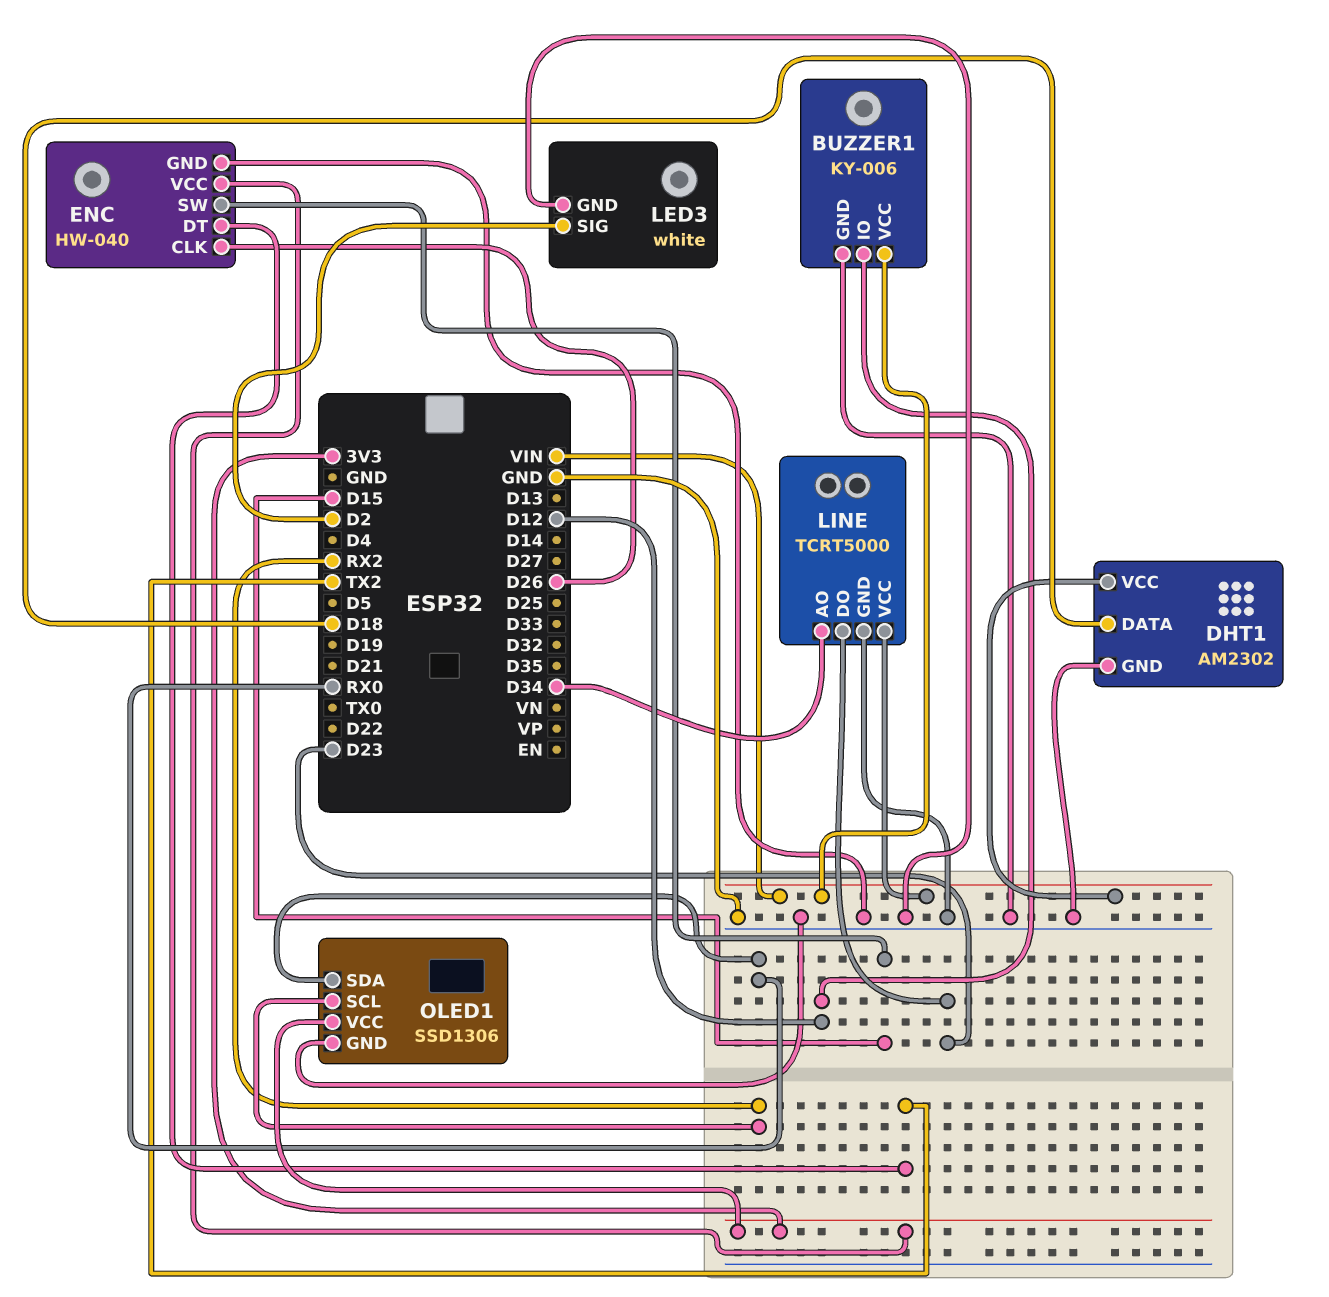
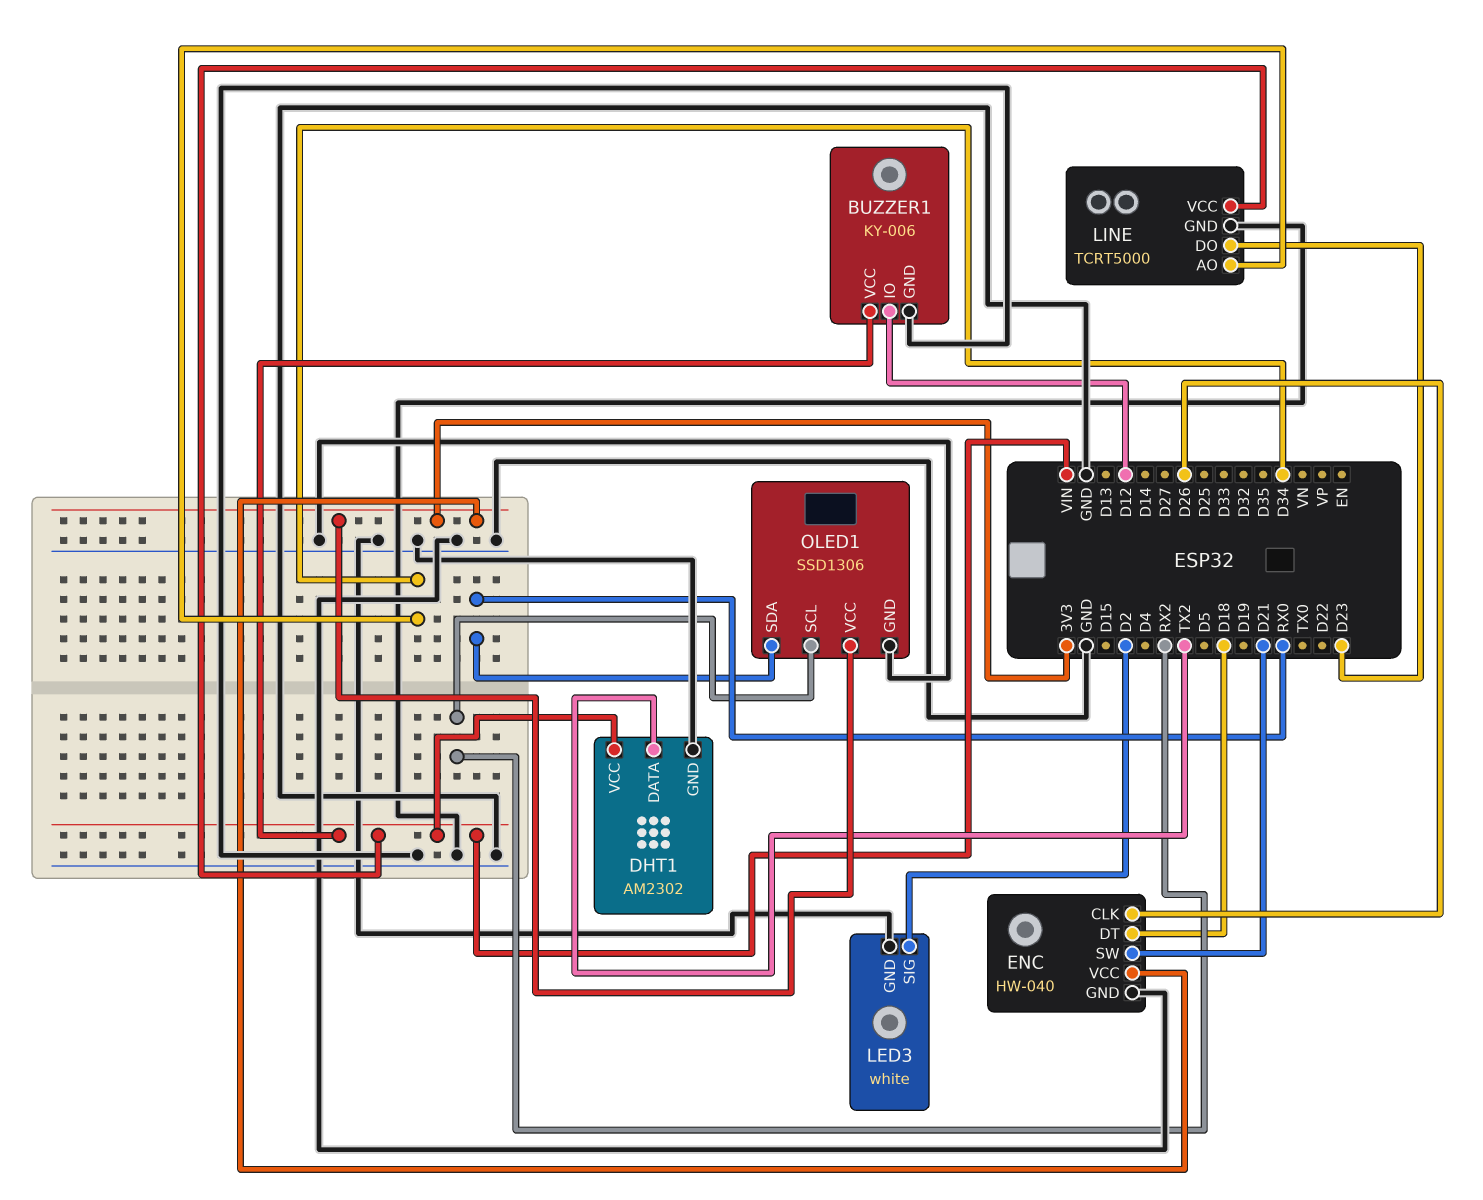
DHT1 pin DATA: D18 -> TX2
ENC pin DT: TX2 -> D18
ENC pin SW: D15 -> D21

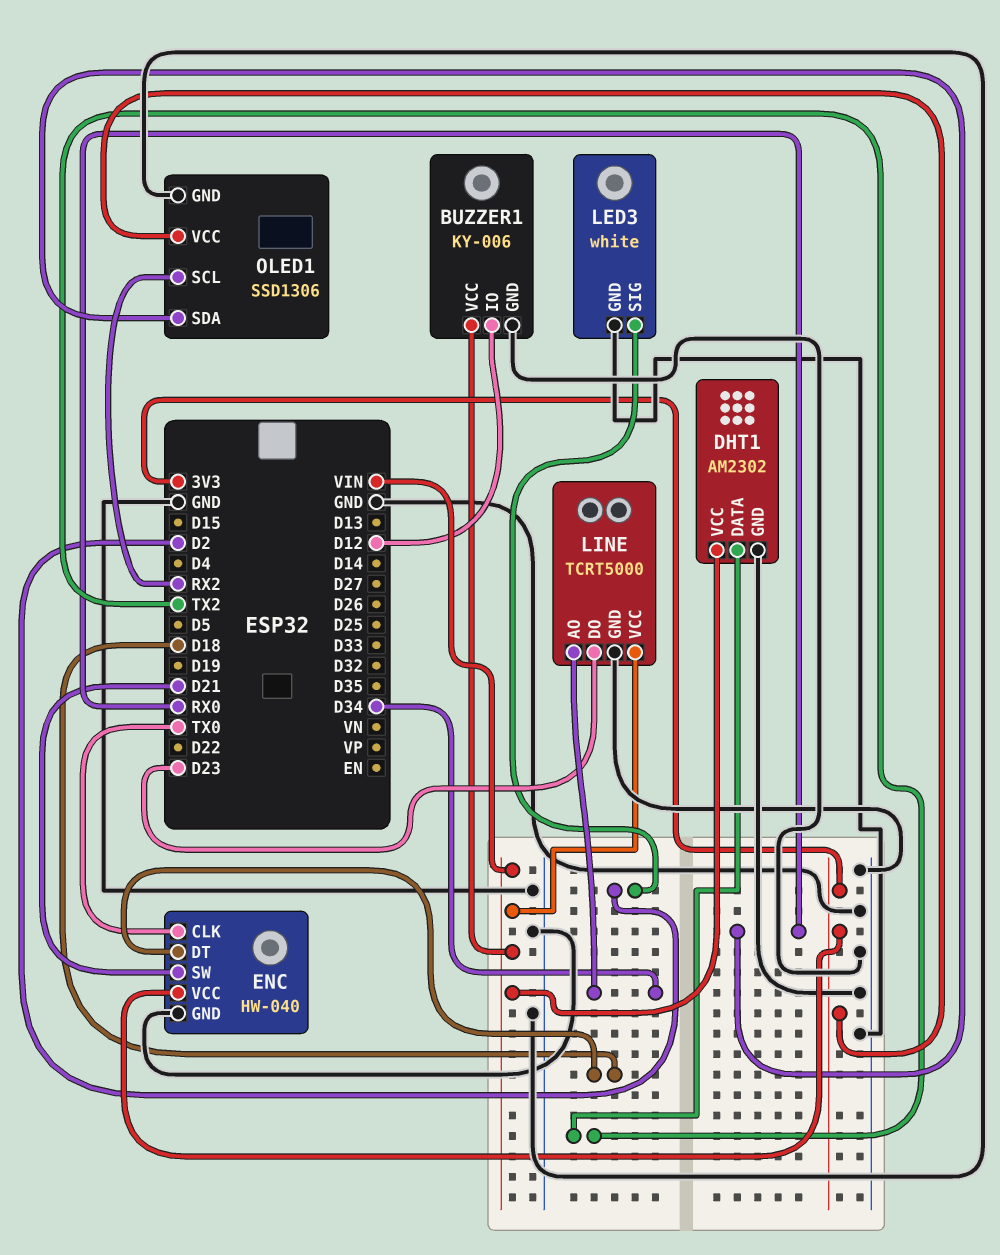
ENC pin CLK: D26 -> TX0

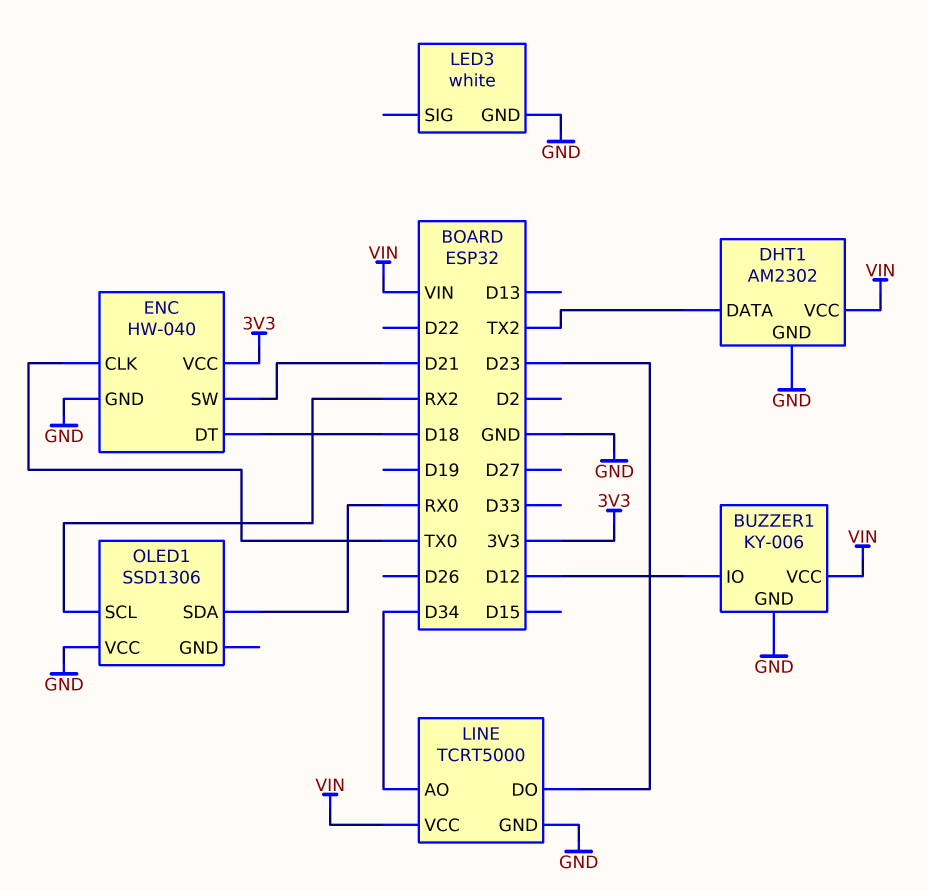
LED3 pin SIG: D2 -> none
OLED1 pin GND: GND -> none
OLED1 pin VCC: 3V3 -> GND

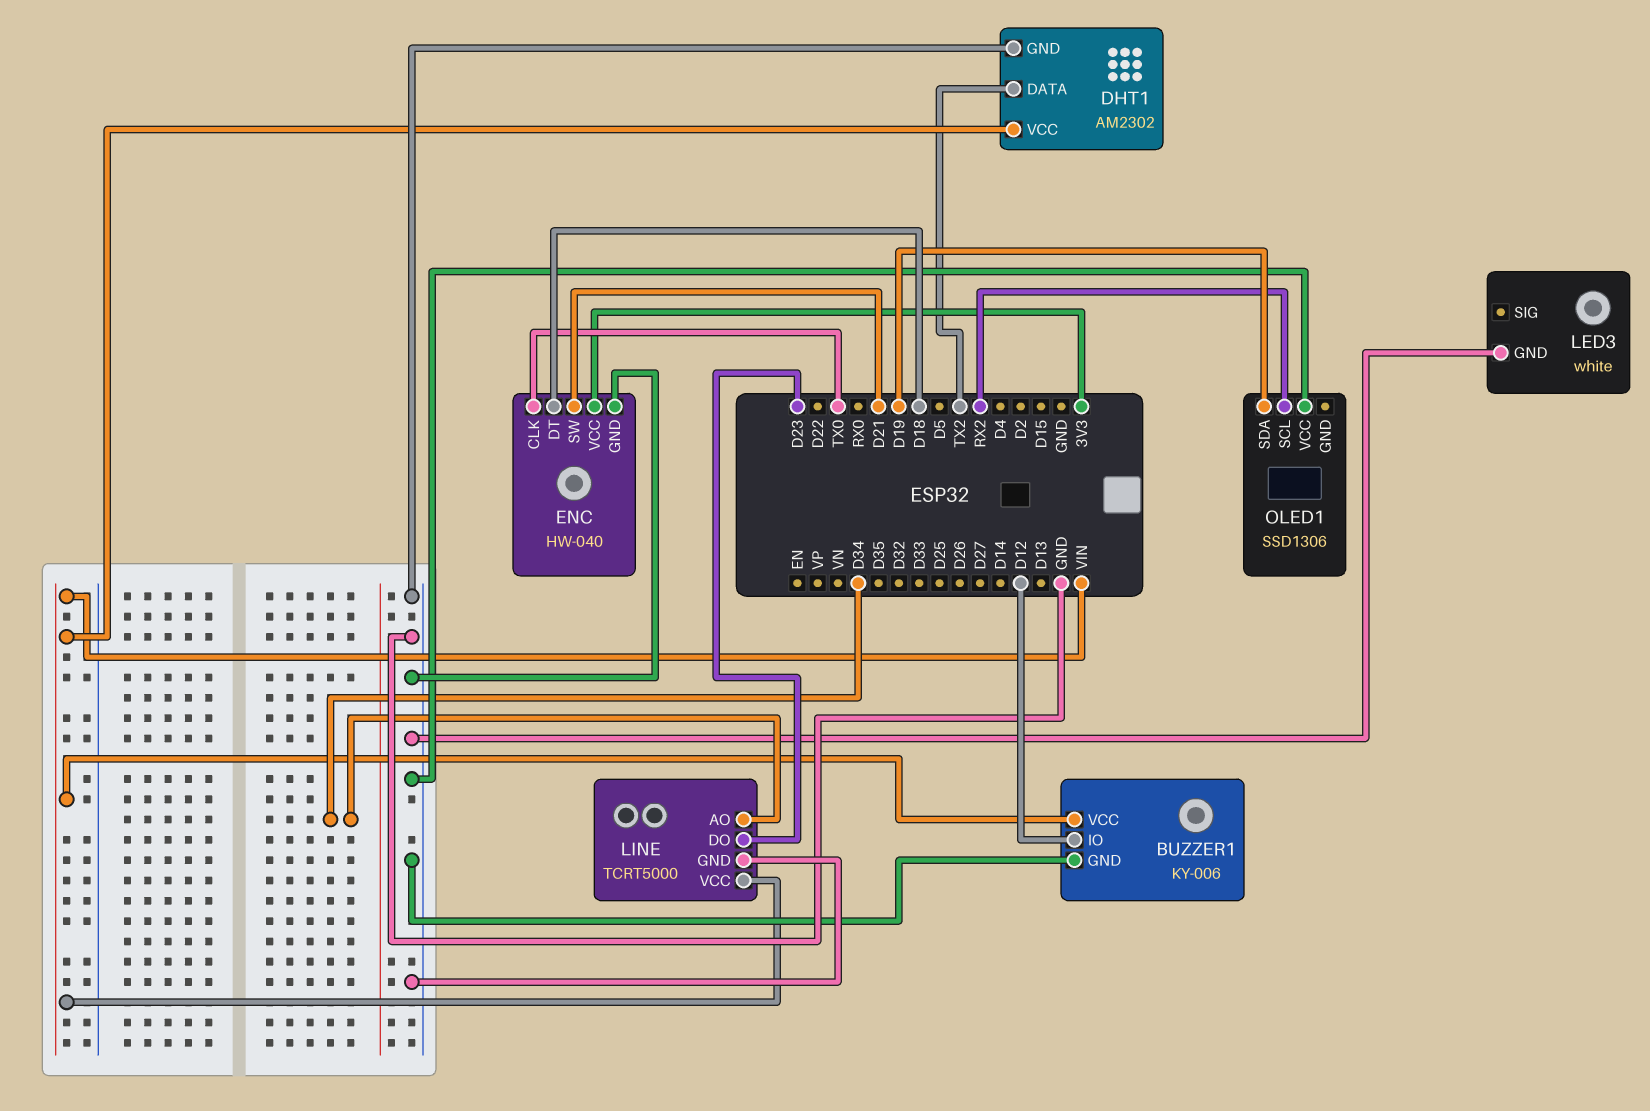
OLED1 pin SDA: RX0 -> D19

